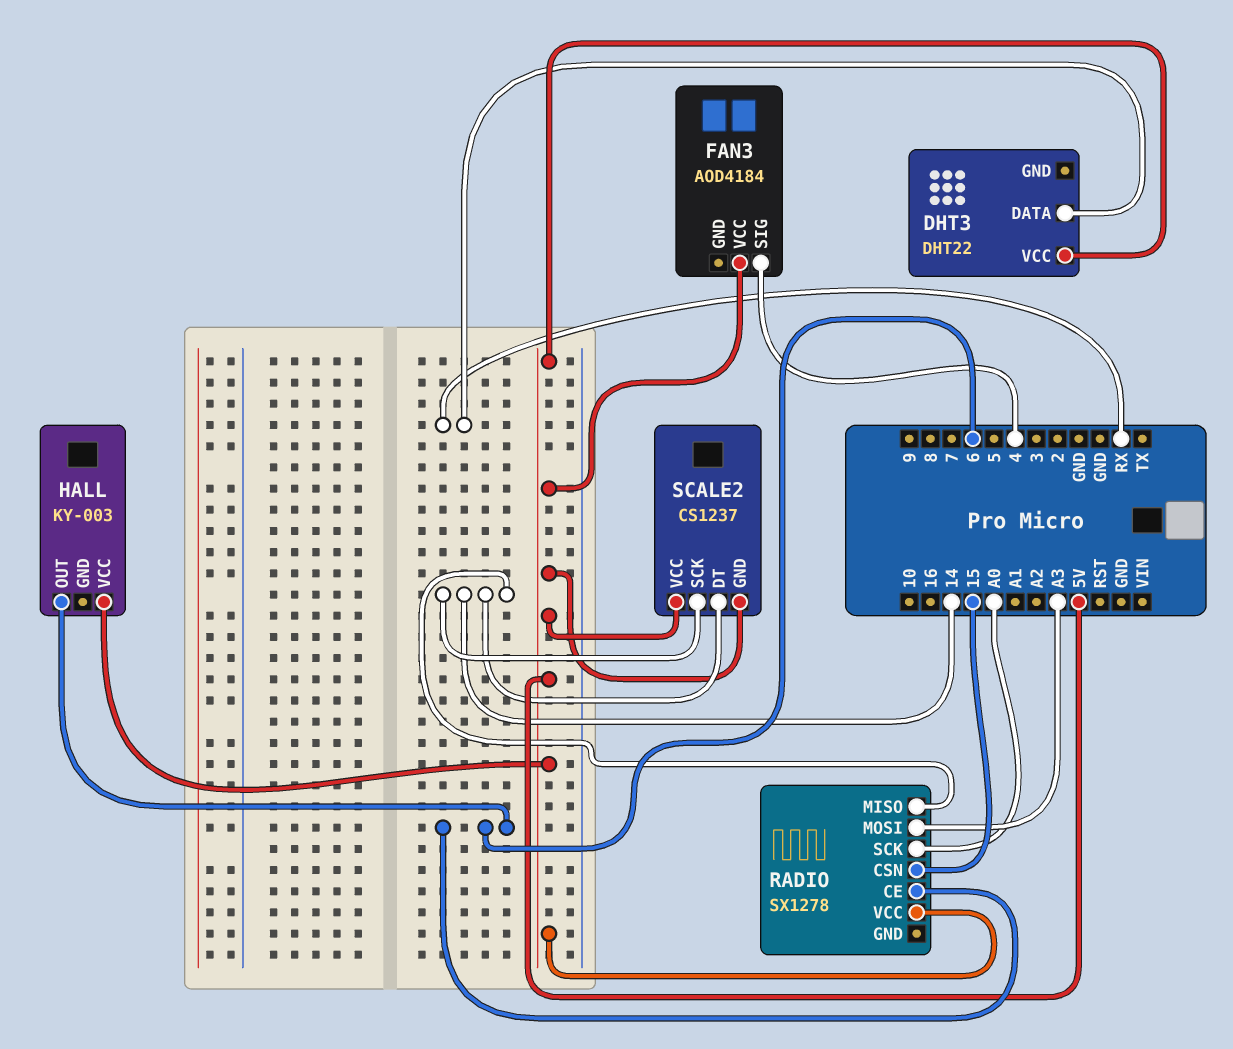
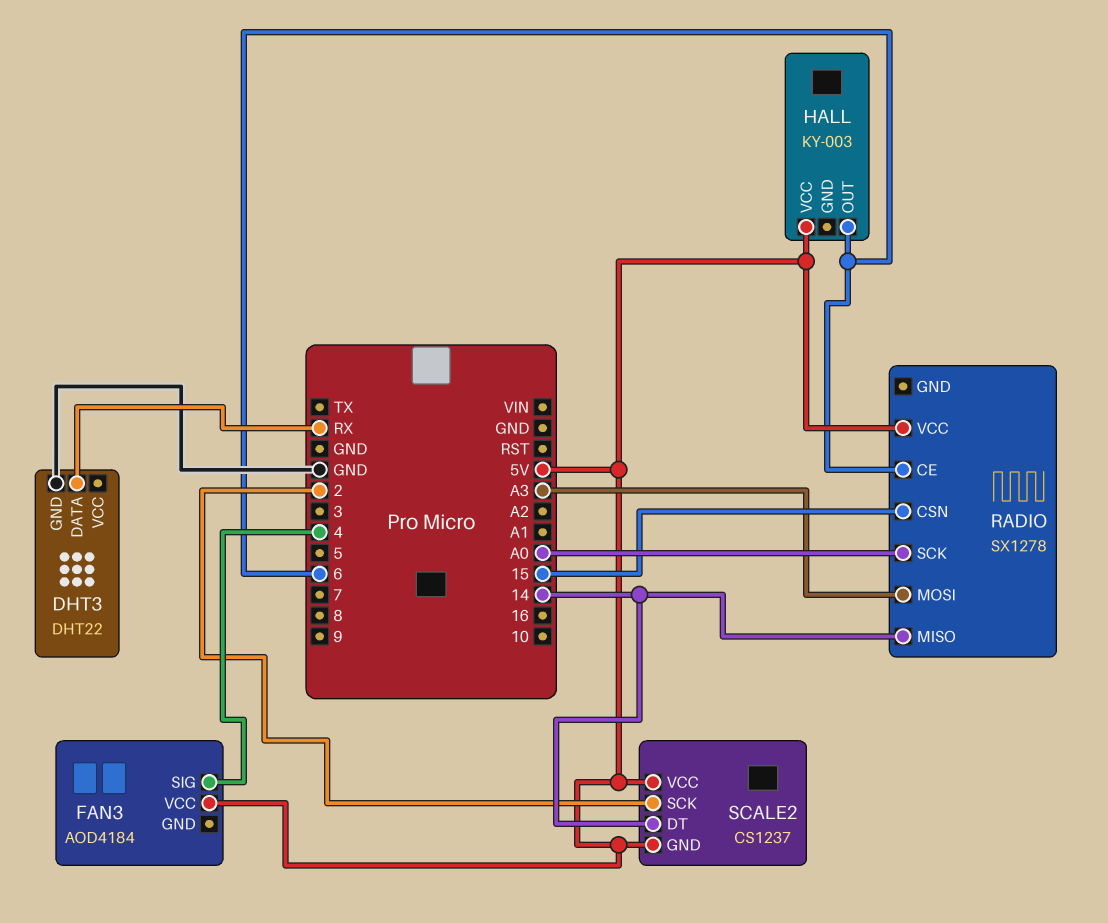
DHT3 pin GND: none -> GND
DHT3 pin VCC: 5V -> none
SCALE2 pin SCK: 14 -> 2

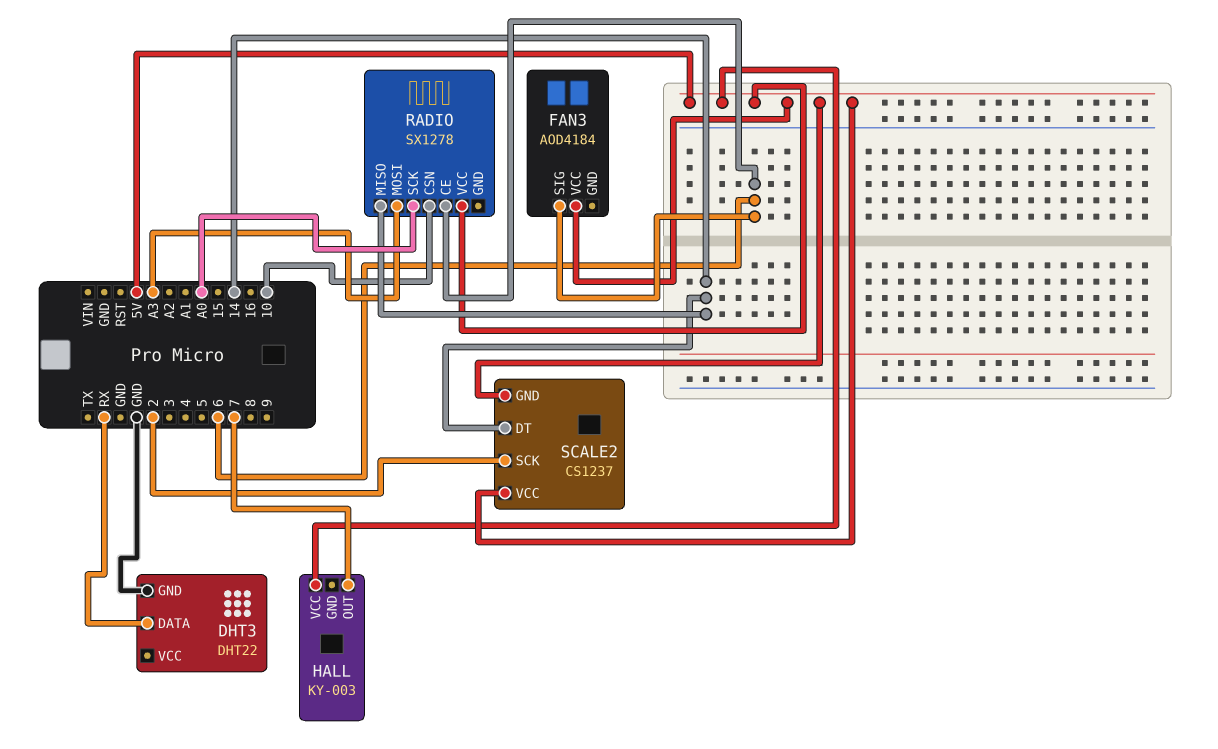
FAN3 pin SIG: 4 -> 6
HALL pin OUT: 6 -> 7
RADIO pin CSN: 15 -> 10

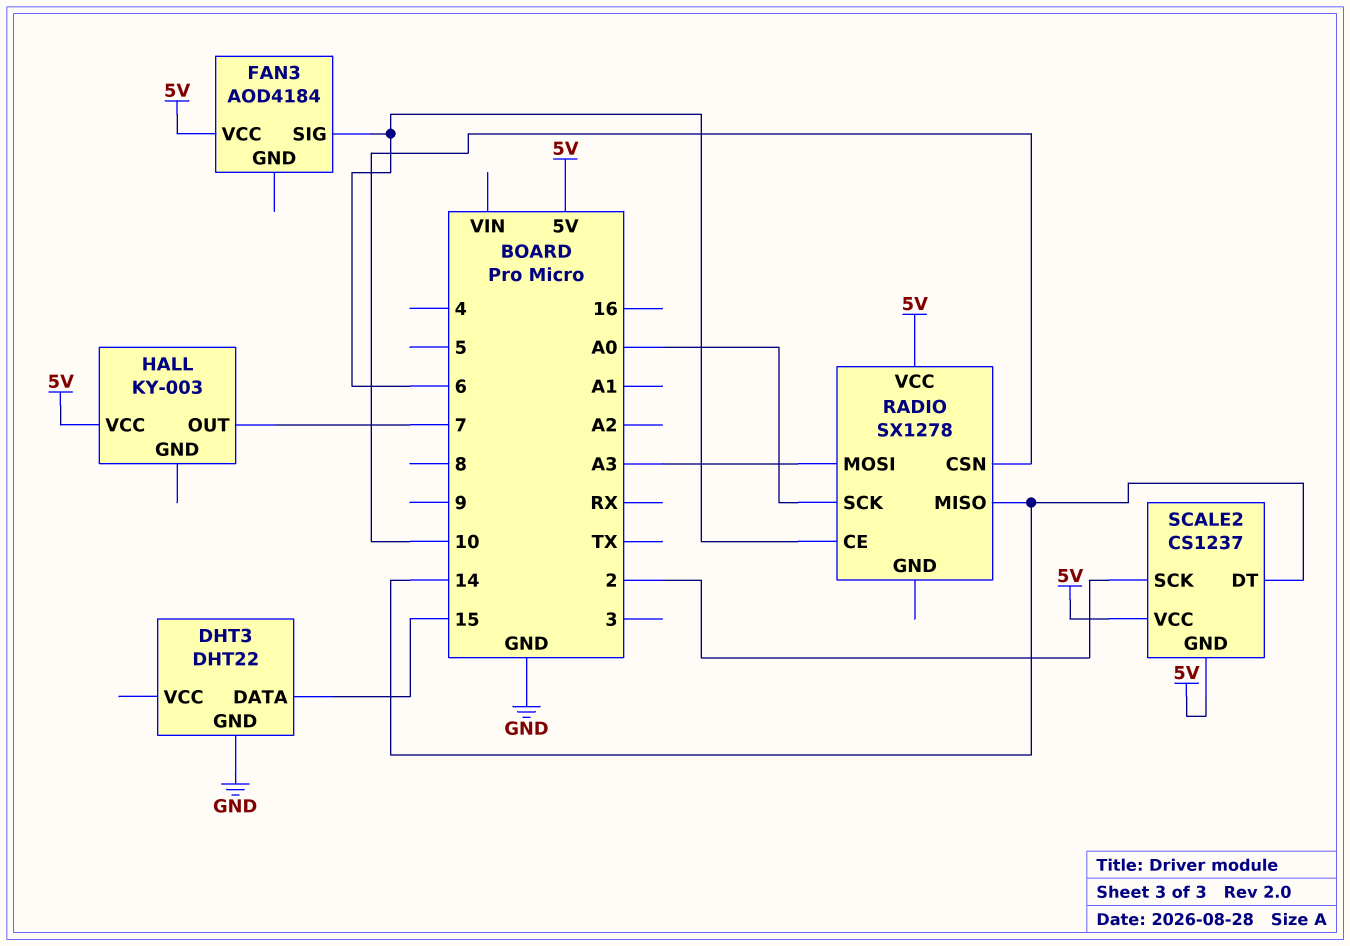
DHT3 pin DATA: RX -> 15

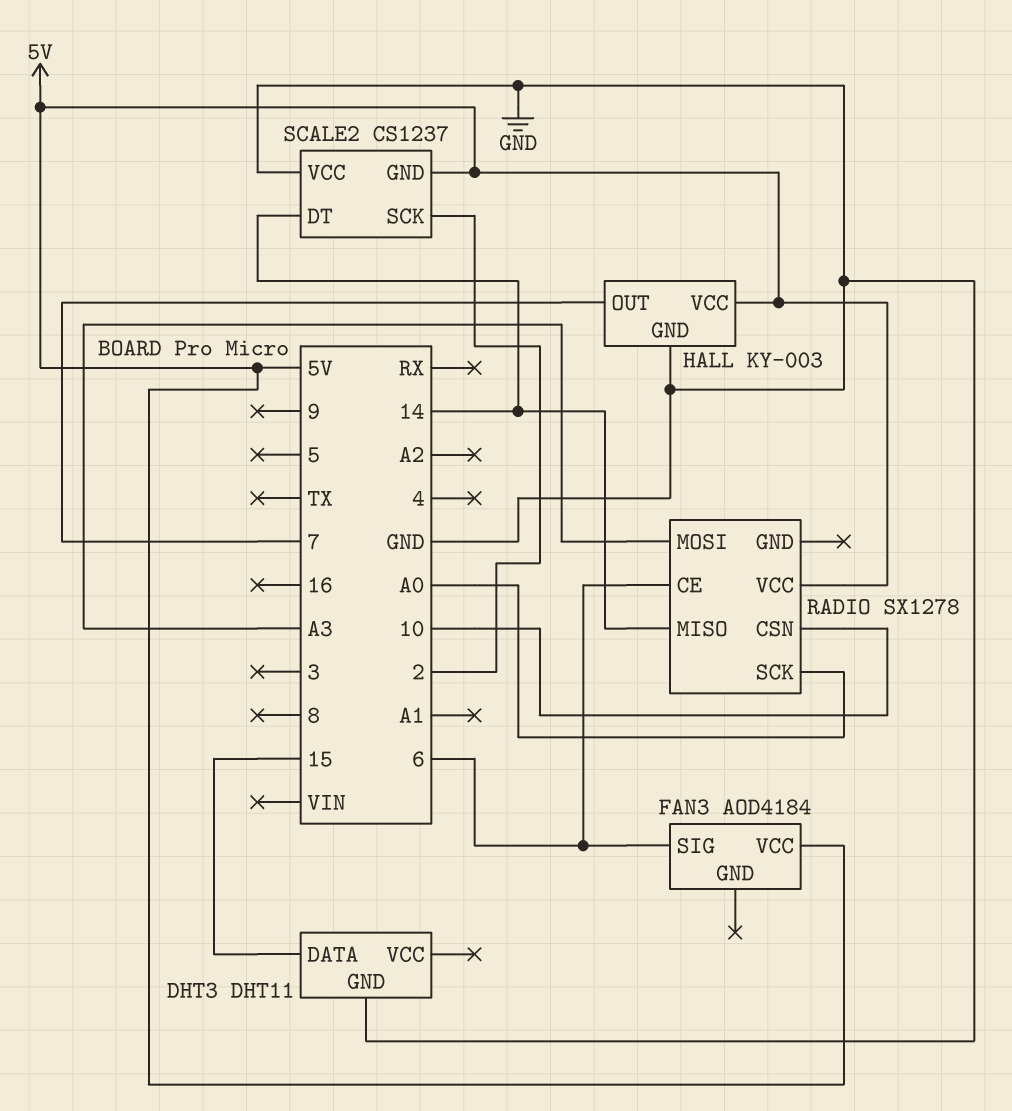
DHT3: DHT22 -> DHT11
HALL pin GND: none -> GND
SCALE2 pin VCC: 5V -> GND

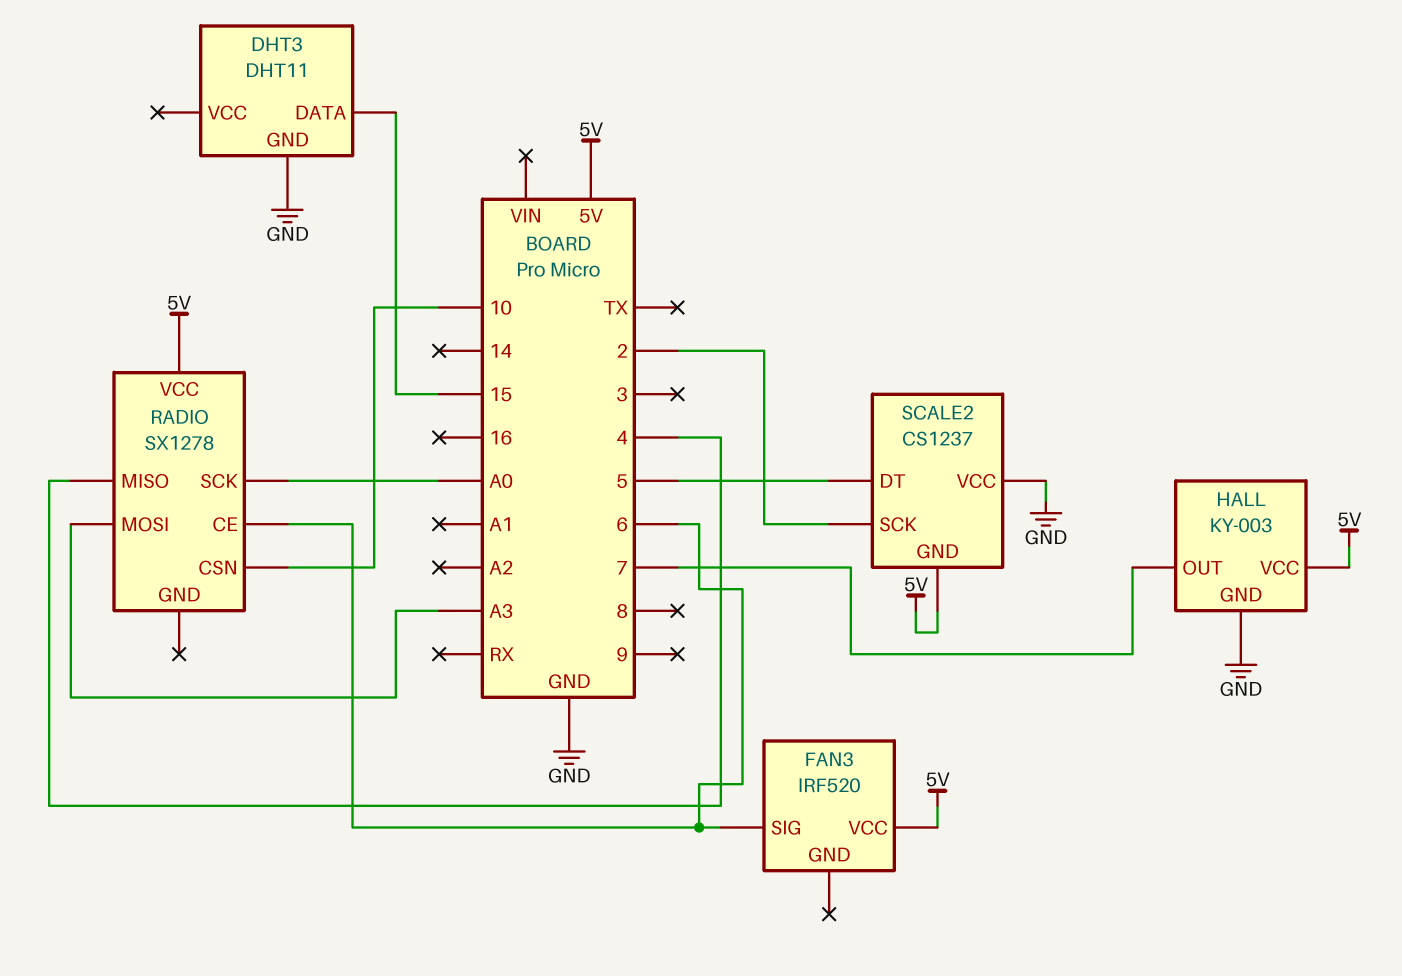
FAN3: AOD4184 -> IRF520
RADIO pin MISO: 14 -> 4
SCALE2 pin DT: 14 -> 5

